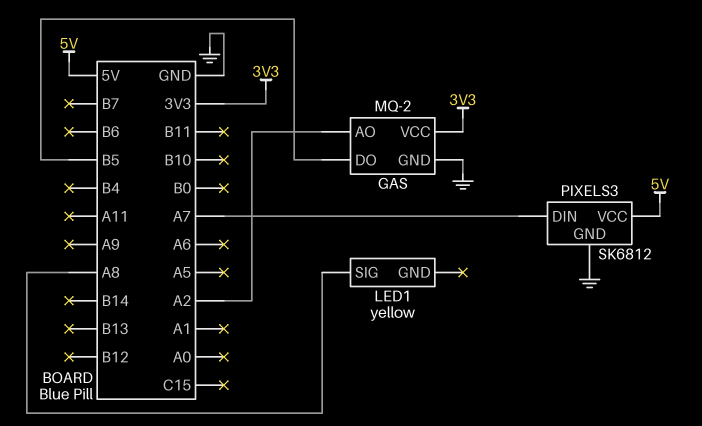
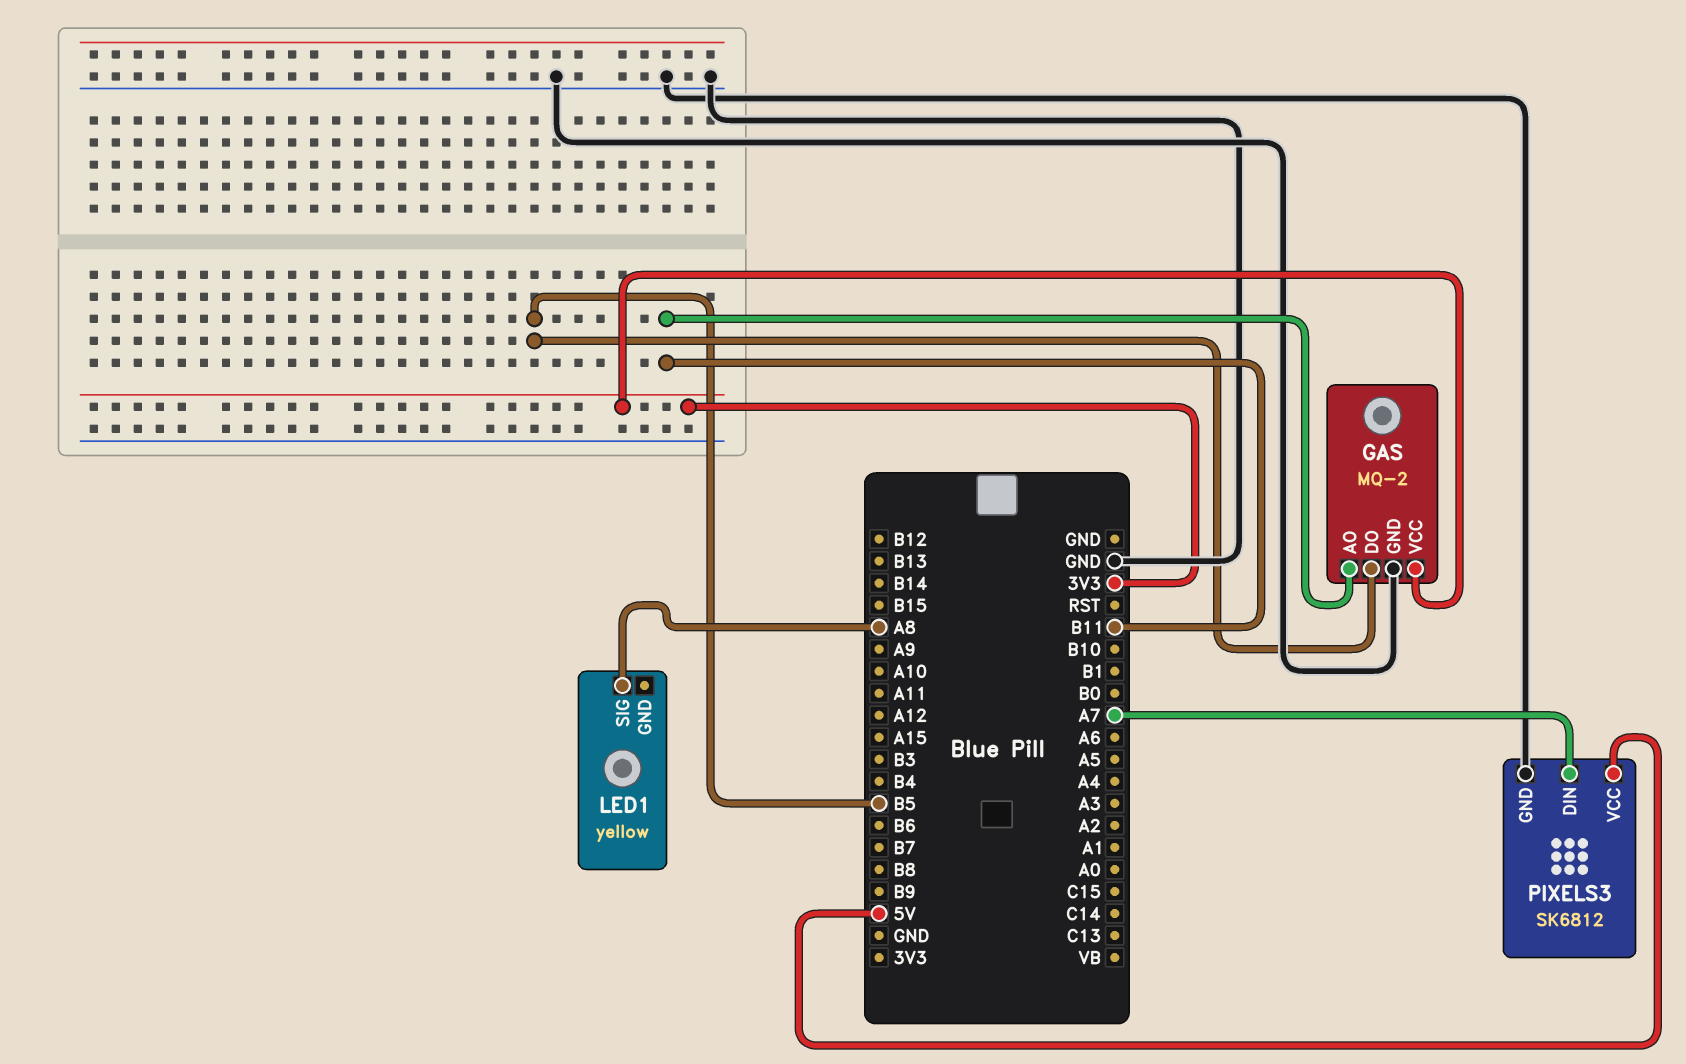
GAS pin AO: A2 -> B11

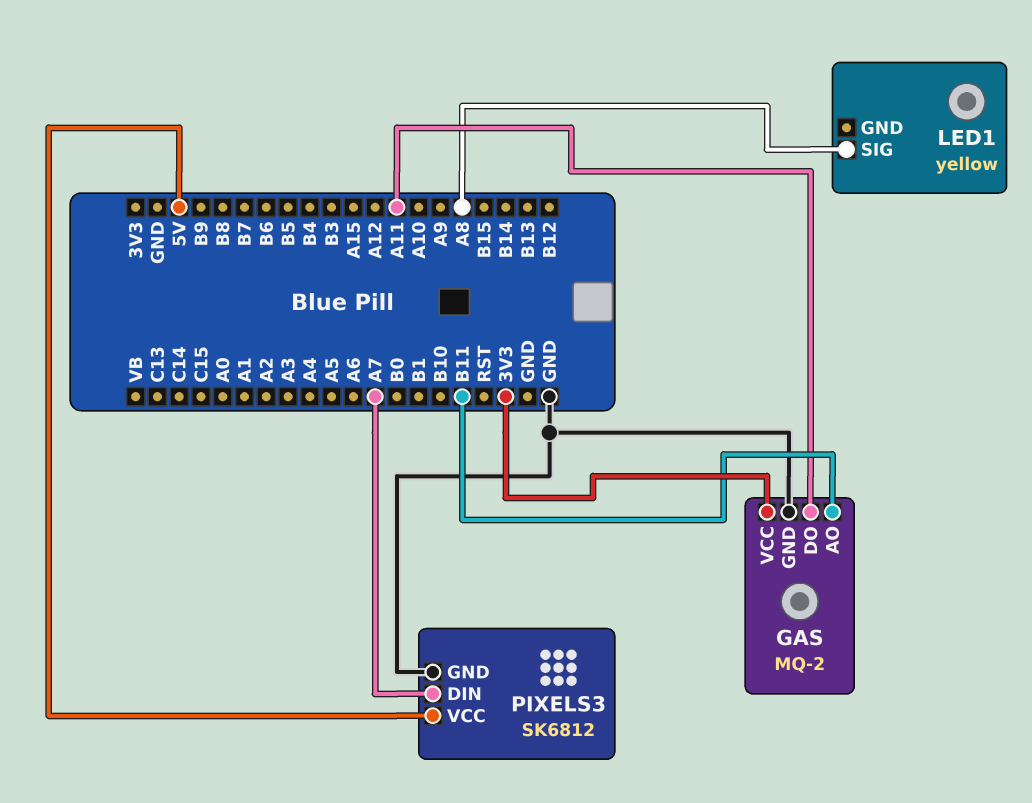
GAS pin DO: B5 -> A11

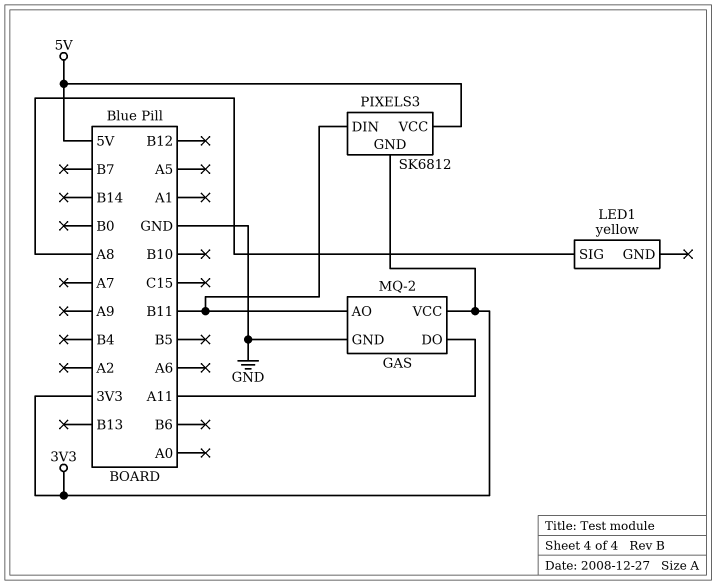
PIXELS3 pin DIN: A7 -> B11
PIXELS3 pin GND: GND -> 3V3

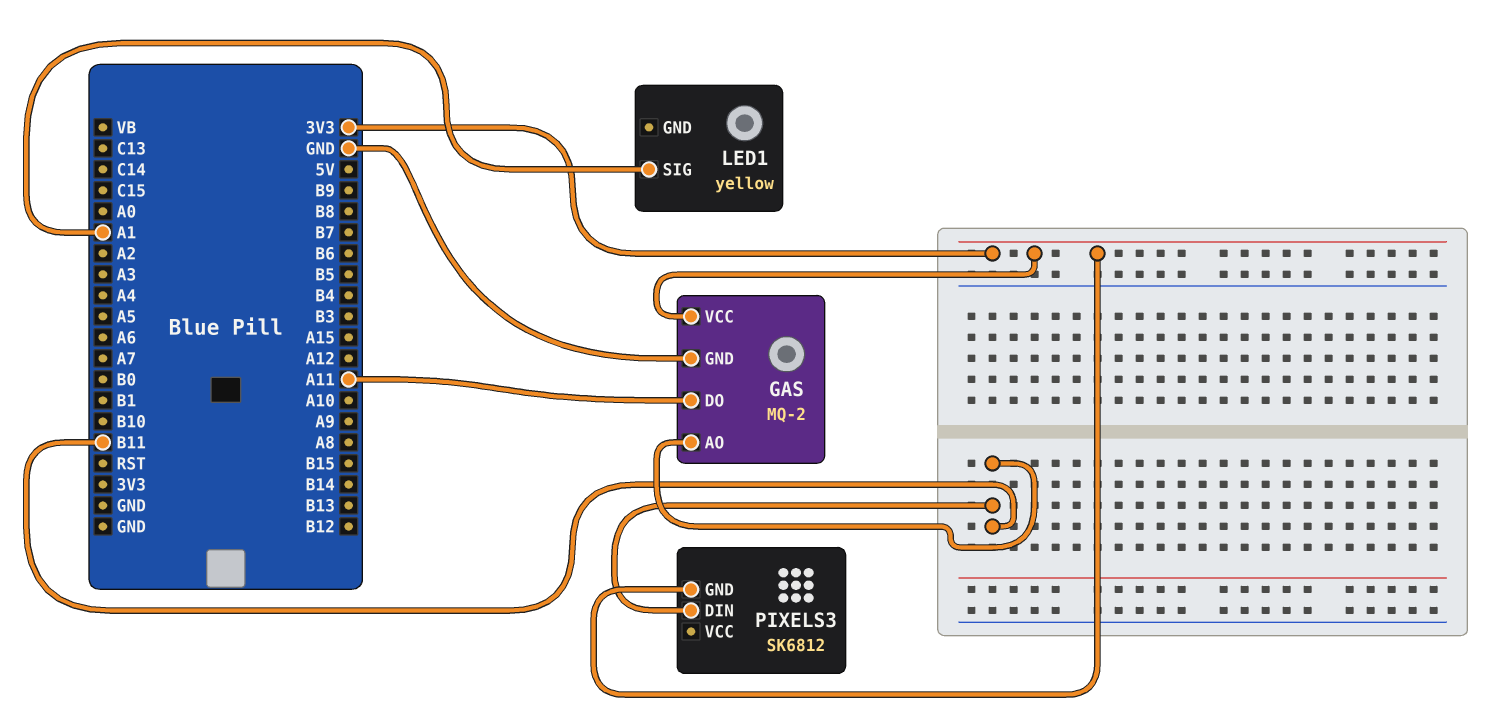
LED1 pin SIG: A8 -> A1
PIXELS3 pin VCC: 5V -> none

